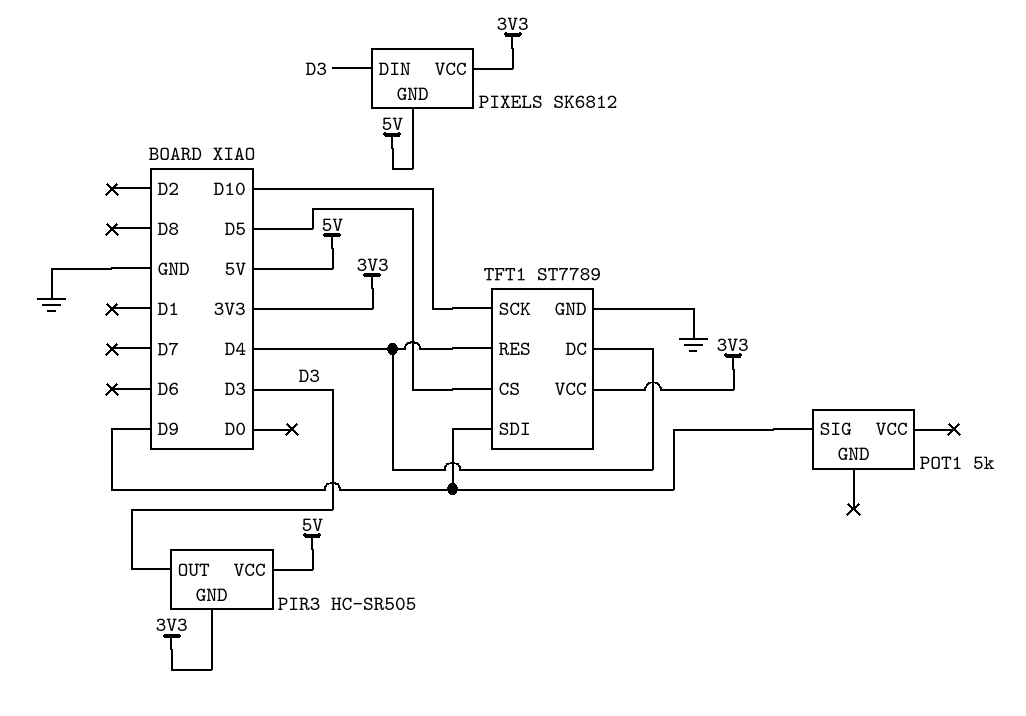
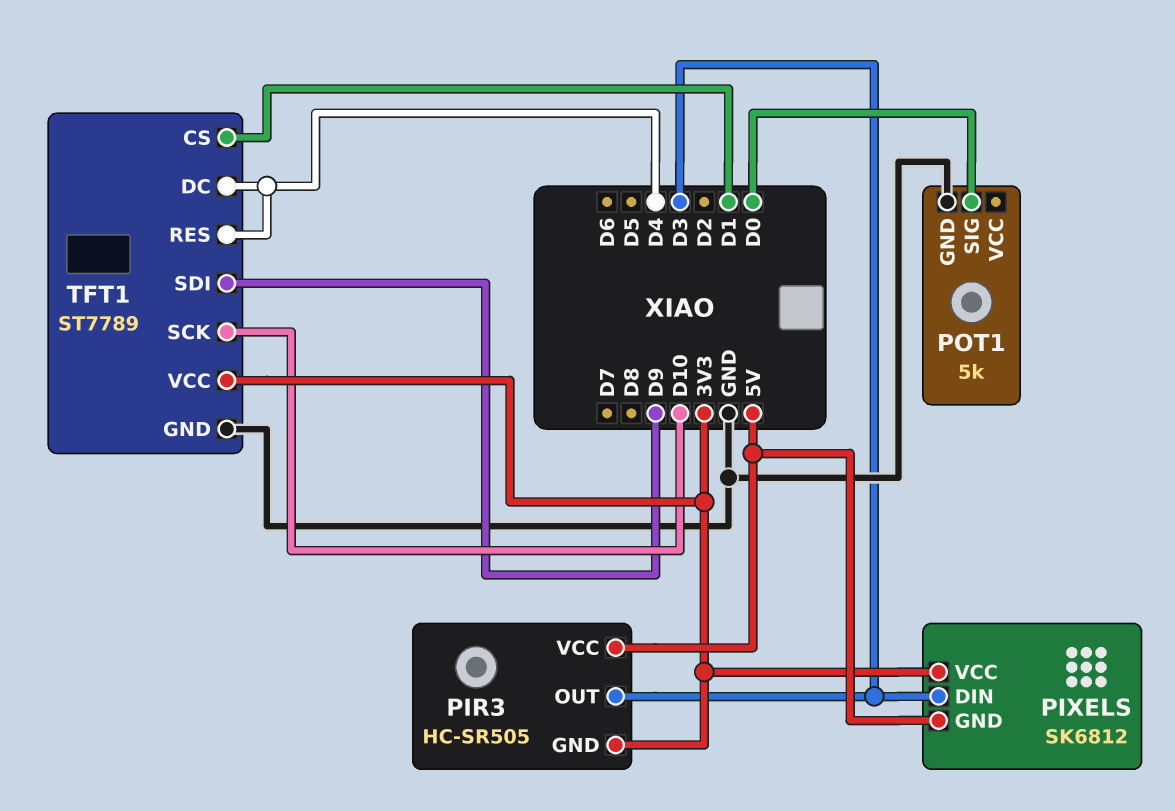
POT1 pin GND: none -> GND
POT1 pin SIG: D9 -> D0
TFT1 pin CS: D5 -> D1

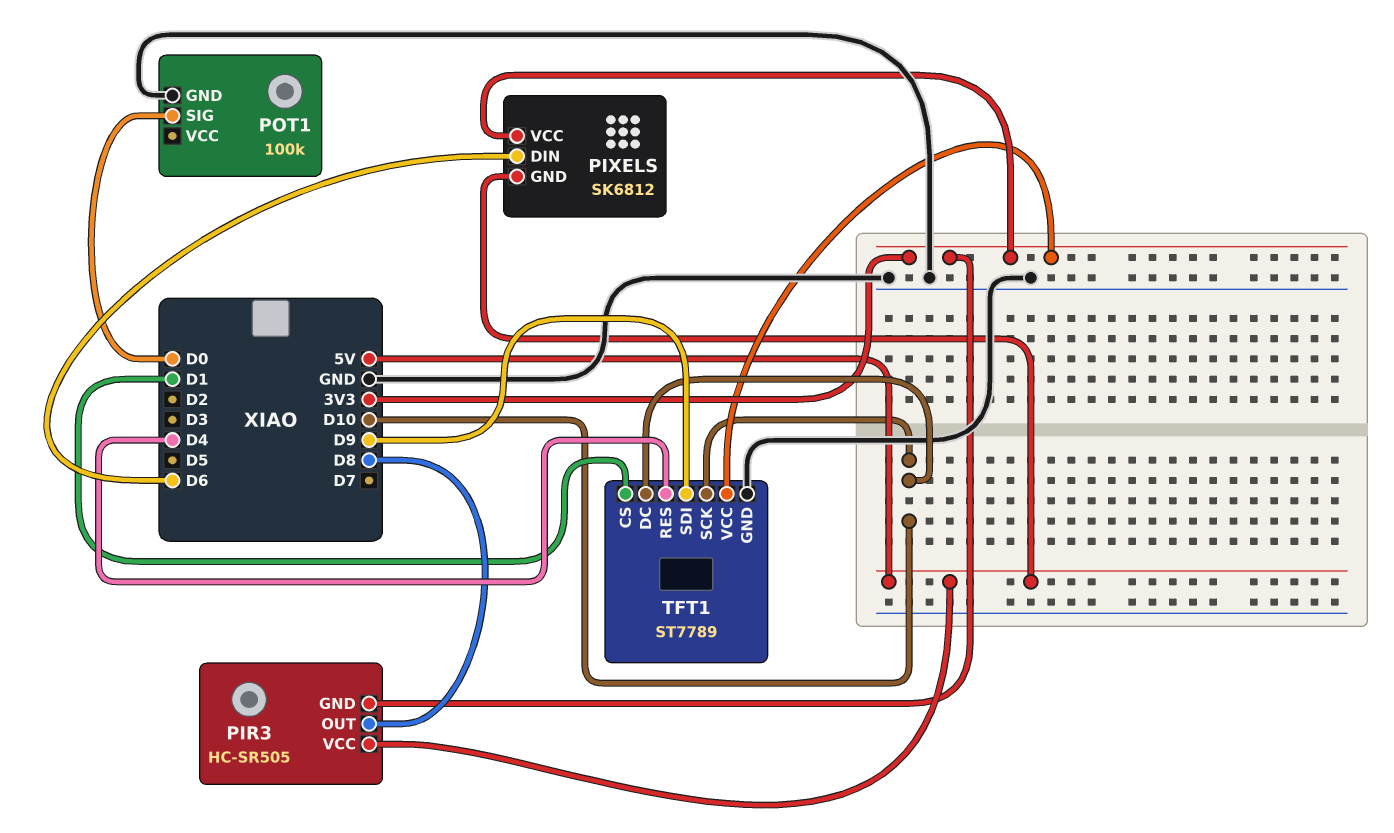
PIR3 pin OUT: D3 -> D8
PIXELS pin DIN: D3 -> D6
POT1: 5k -> 100k
TFT1 pin DC: D4 -> D10

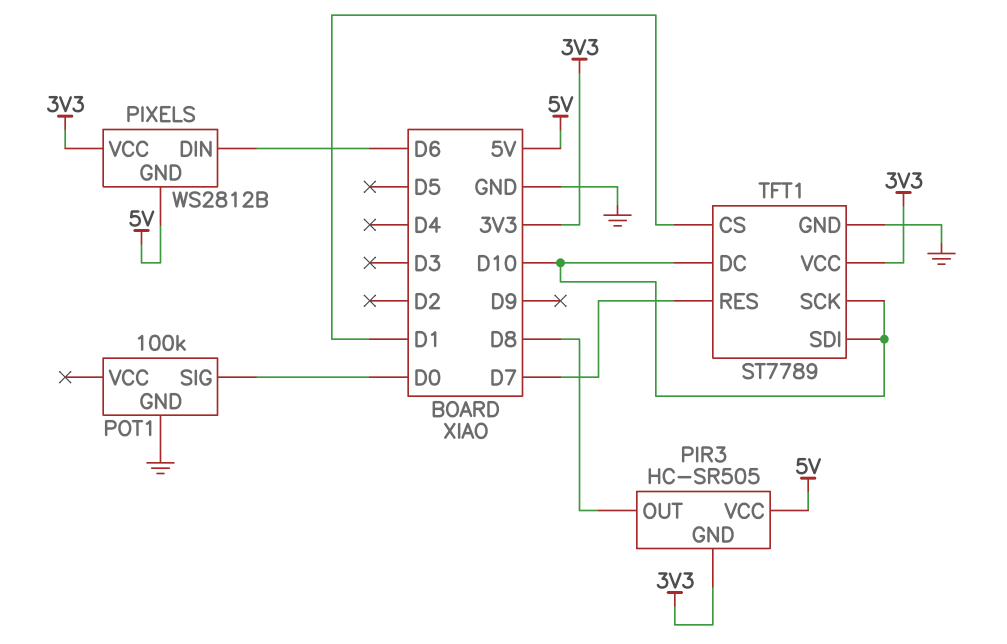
PIXELS: SK6812 -> WS2812B
TFT1 pin RES: D4 -> D7
TFT1 pin SDI: D9 -> D10

